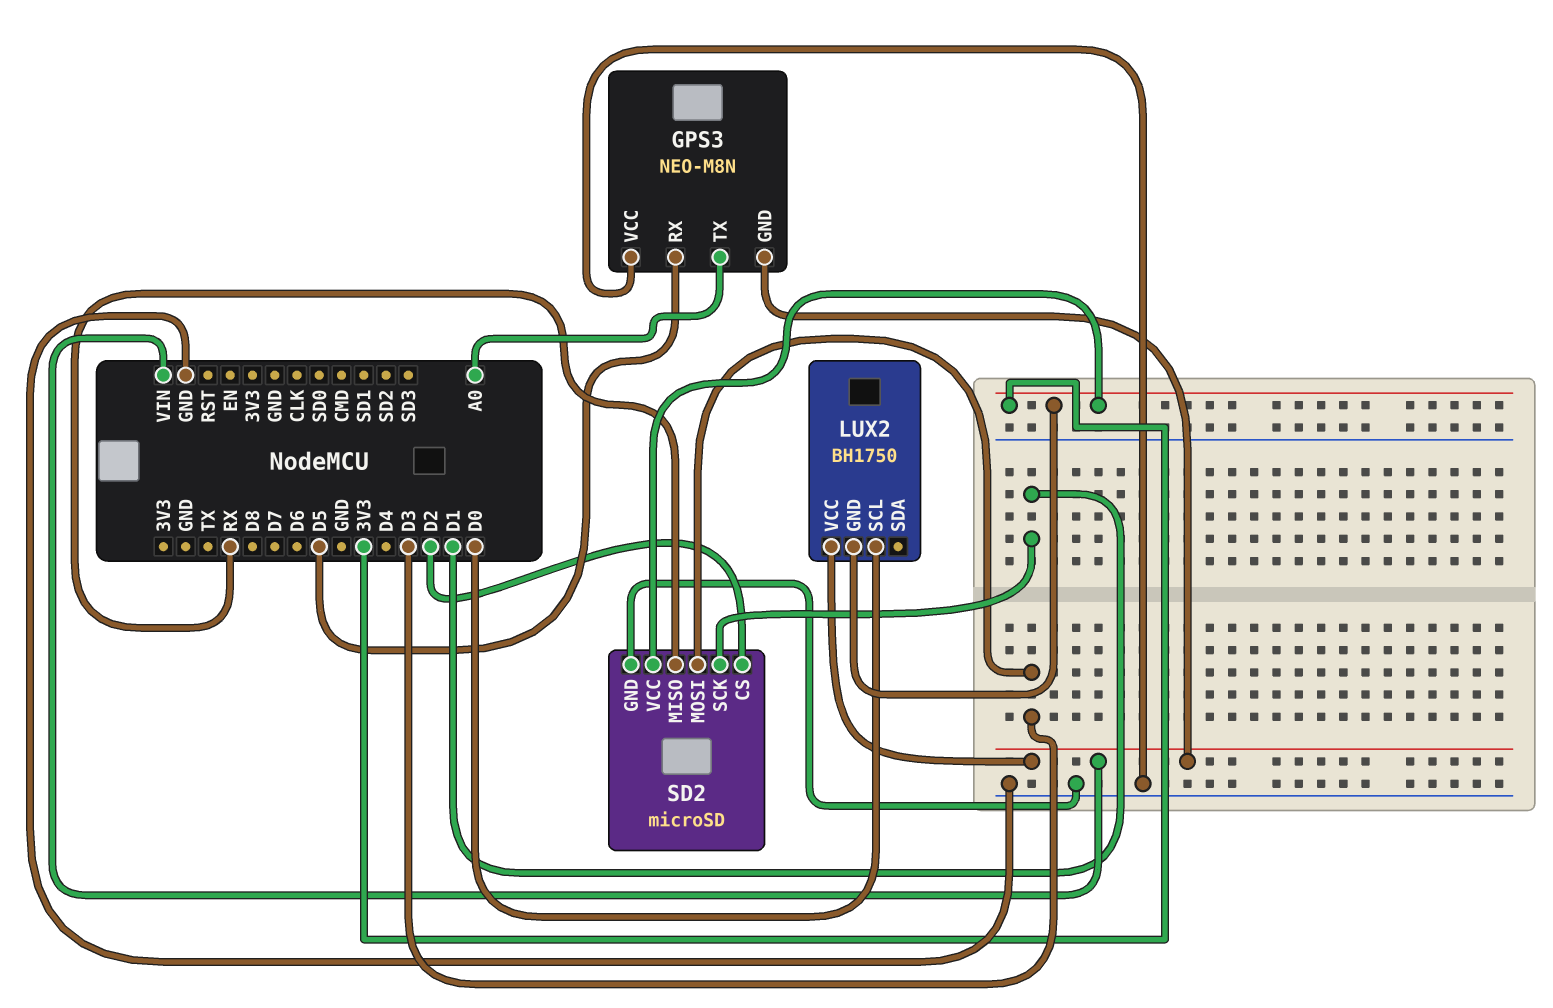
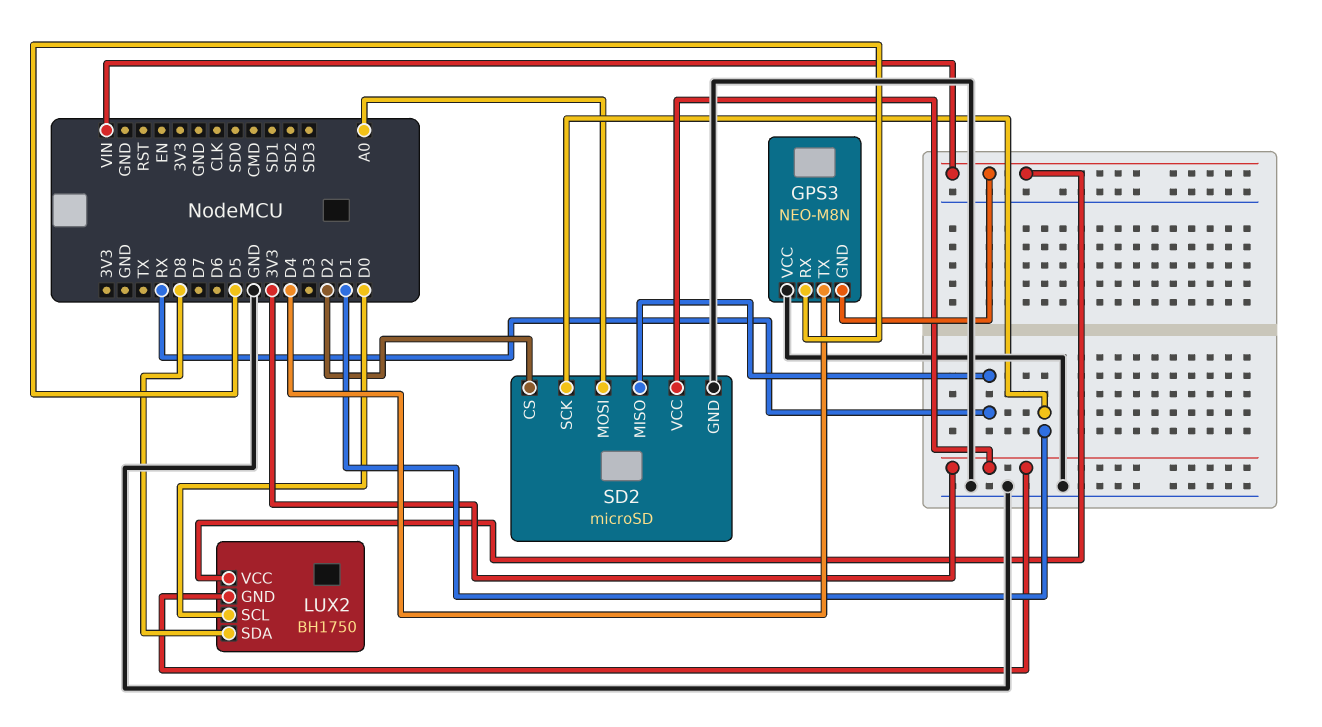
GPS3 pin TX: A0 -> D4
LUX2 pin SDA: none -> D8
SD2 pin MOSI: D3 -> A0

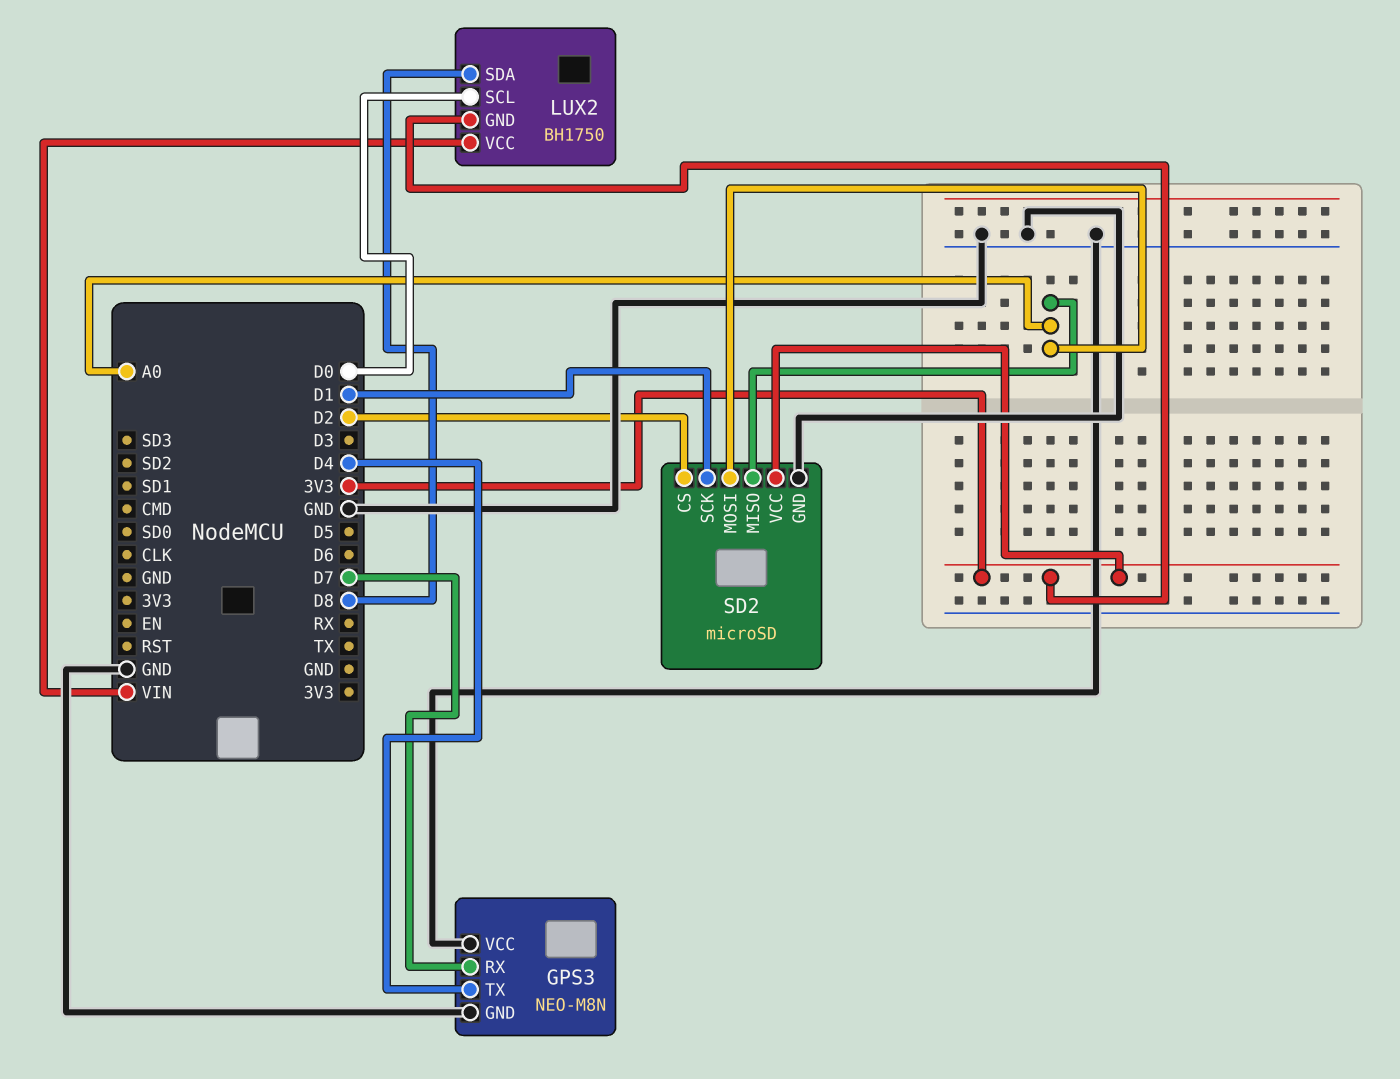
GPS3 pin GND: VIN -> GND
GPS3 pin RX: D5 -> D7
SD2 pin MISO: RX -> A0

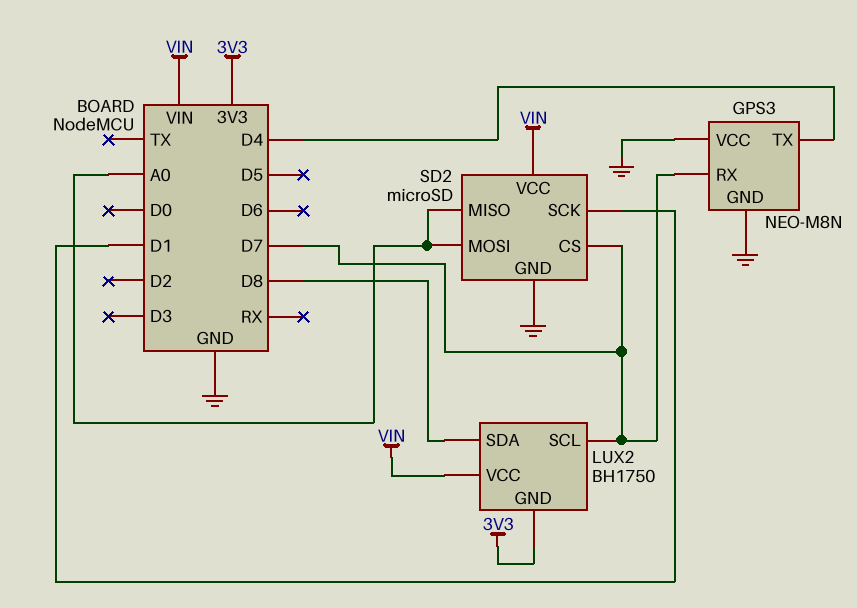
LUX2 pin SCL: D0 -> D7
SD2 pin CS: D2 -> D7
SD2 pin VCC: 3V3 -> VIN

